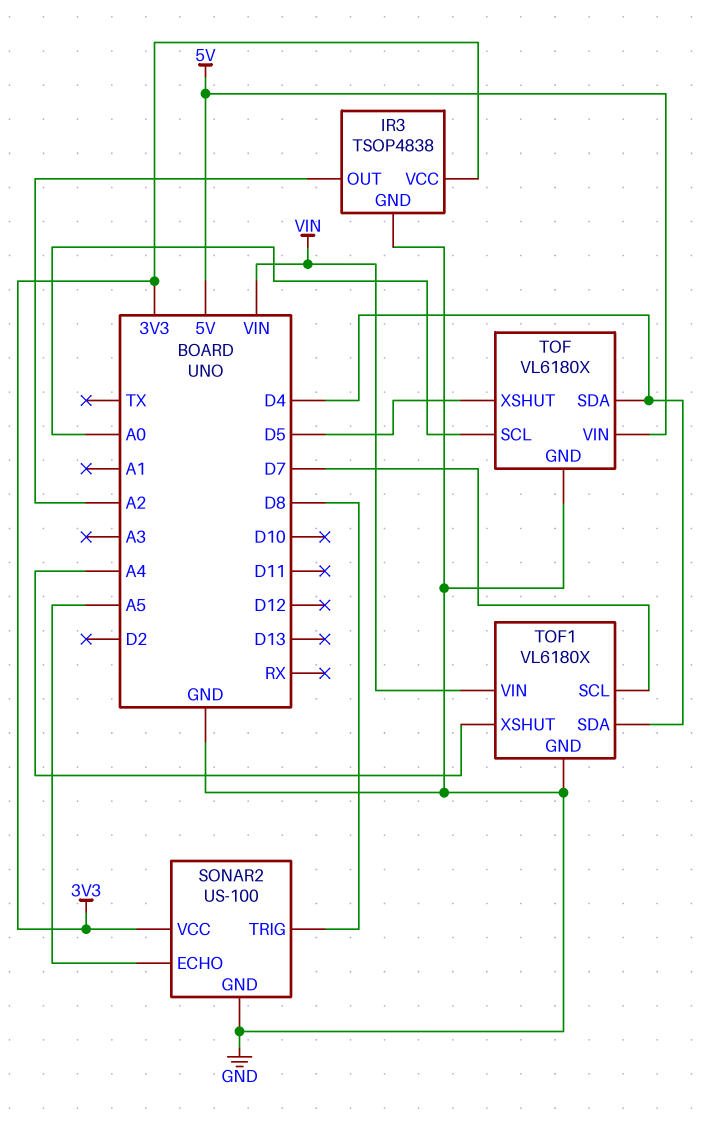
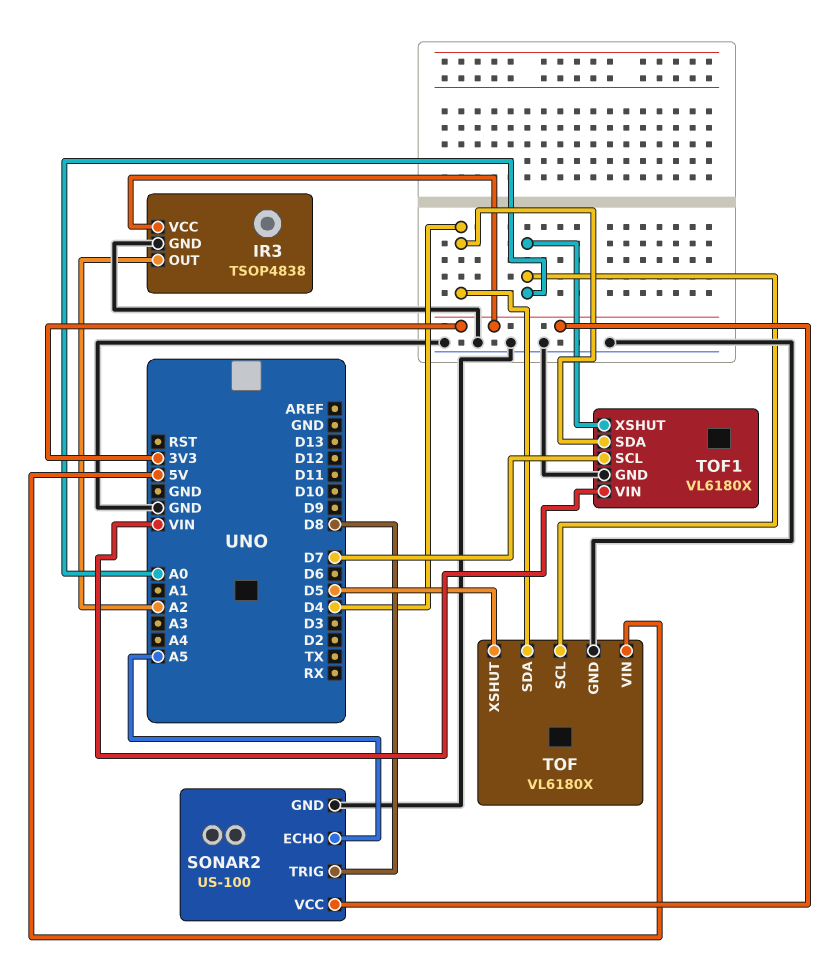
TOF1 pin XSHUT: A4 -> A0

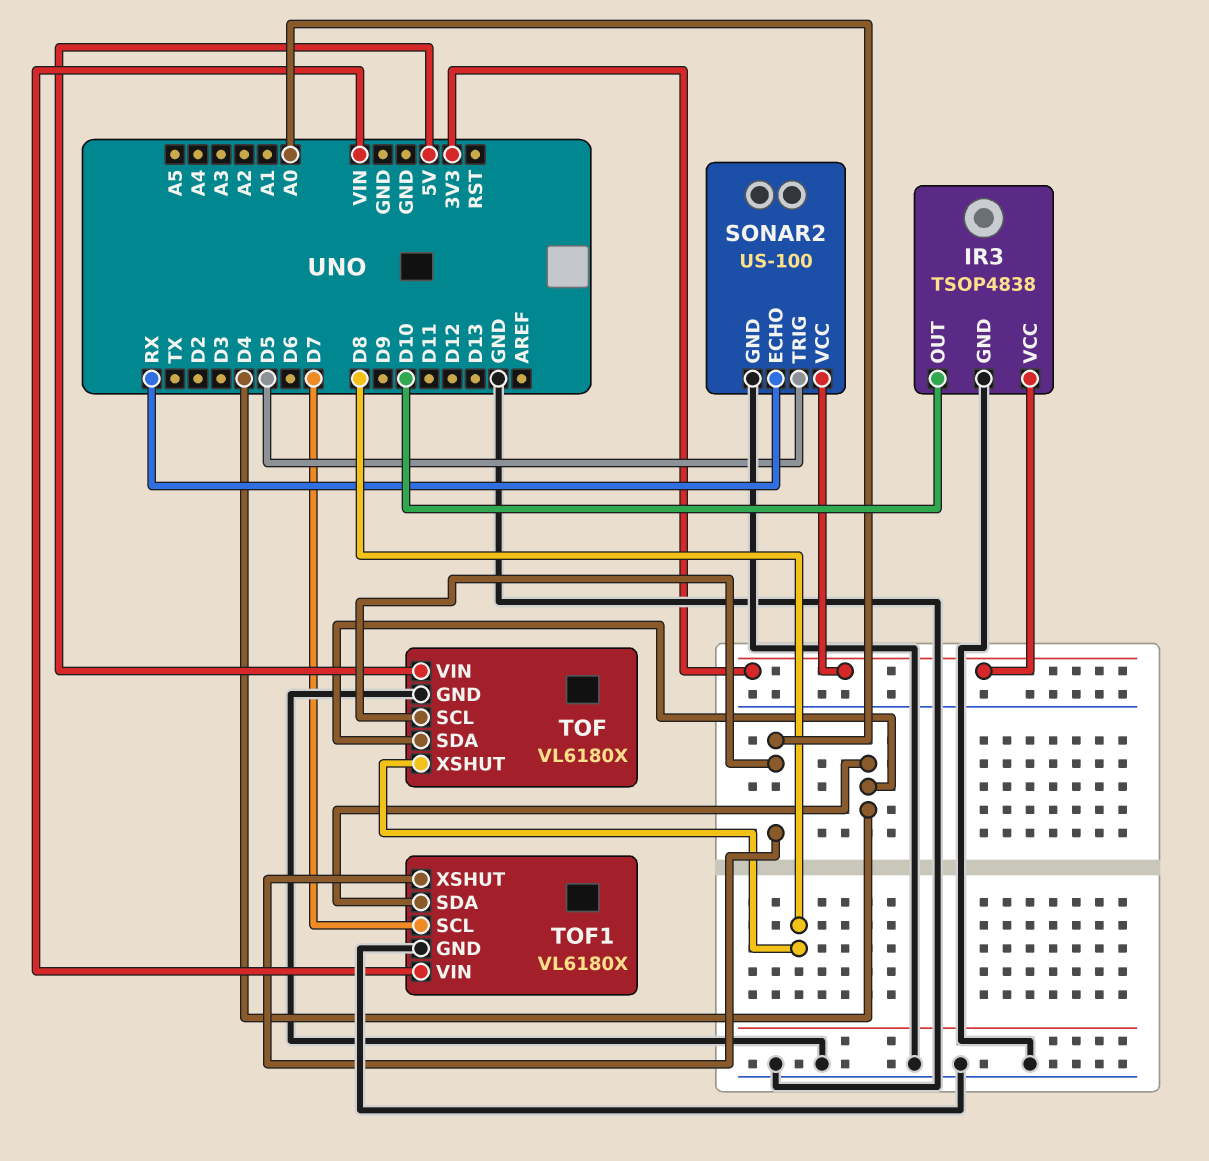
IR3 pin OUT: A2 -> D10
SONAR2 pin ECHO: A5 -> RX
SONAR2 pin TRIG: D8 -> D5
TOF pin XSHUT: D5 -> D8

